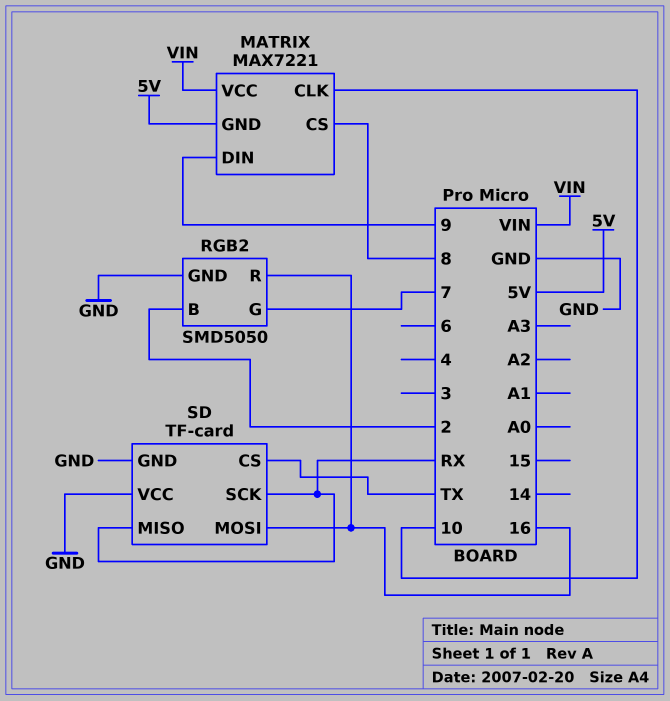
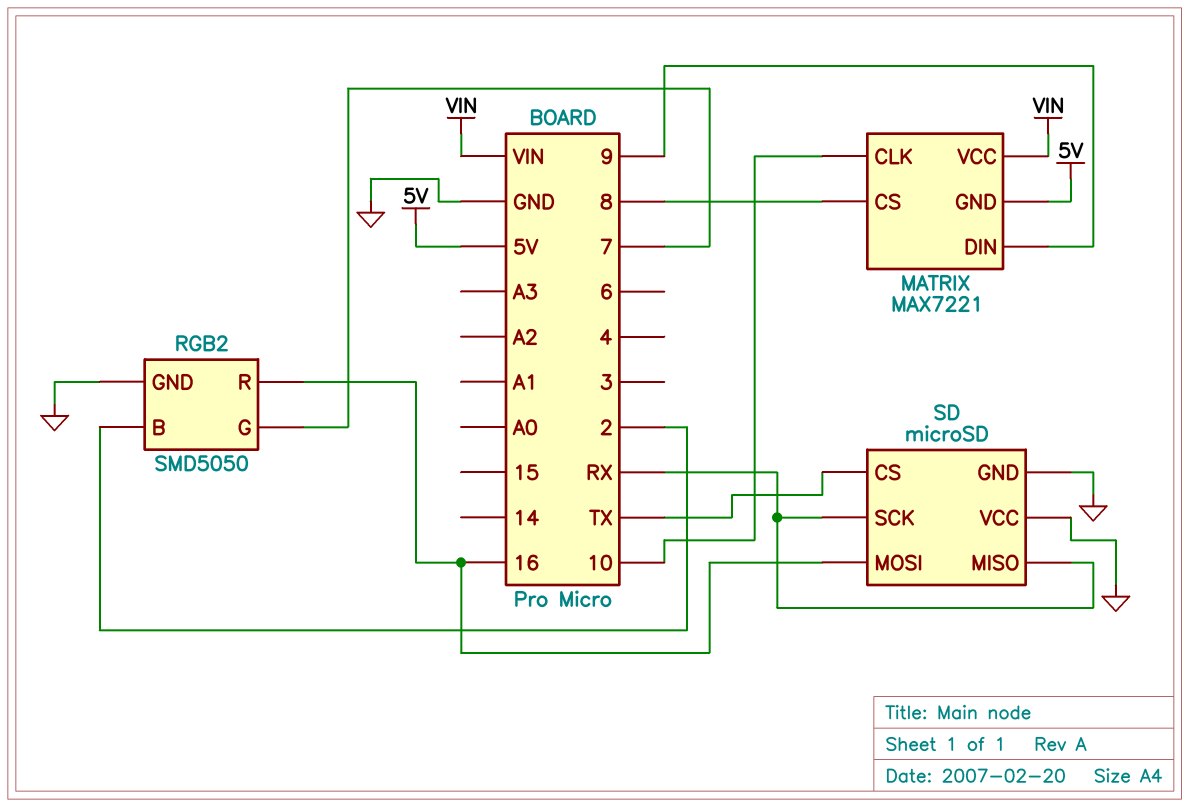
SD: TF-card -> microSD

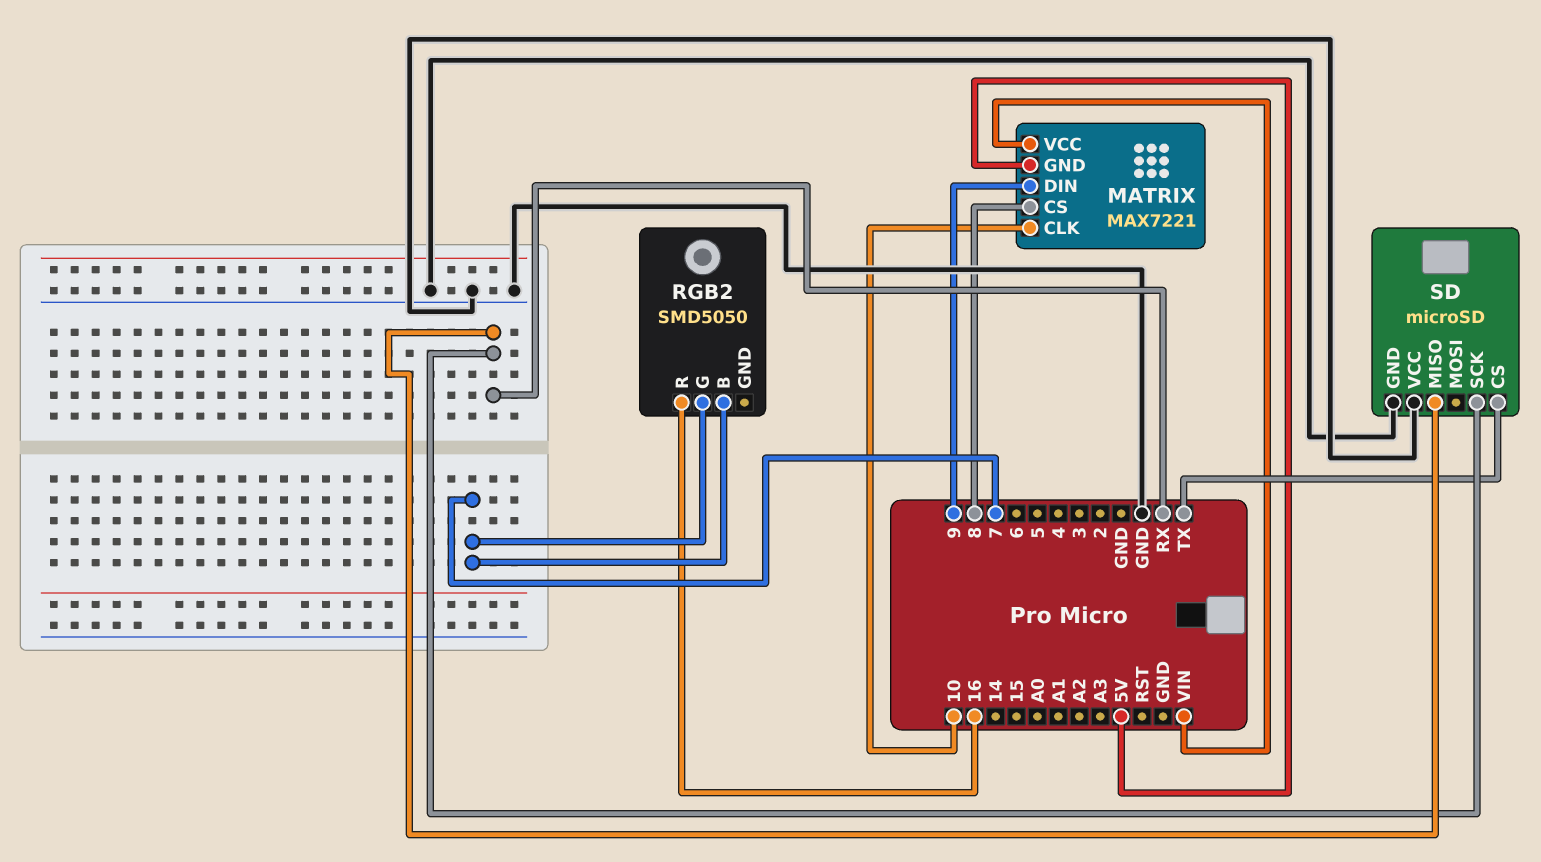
RGB2 pin B: 2 -> 7
RGB2 pin GND: GND -> none
SD pin MOSI: 16 -> none

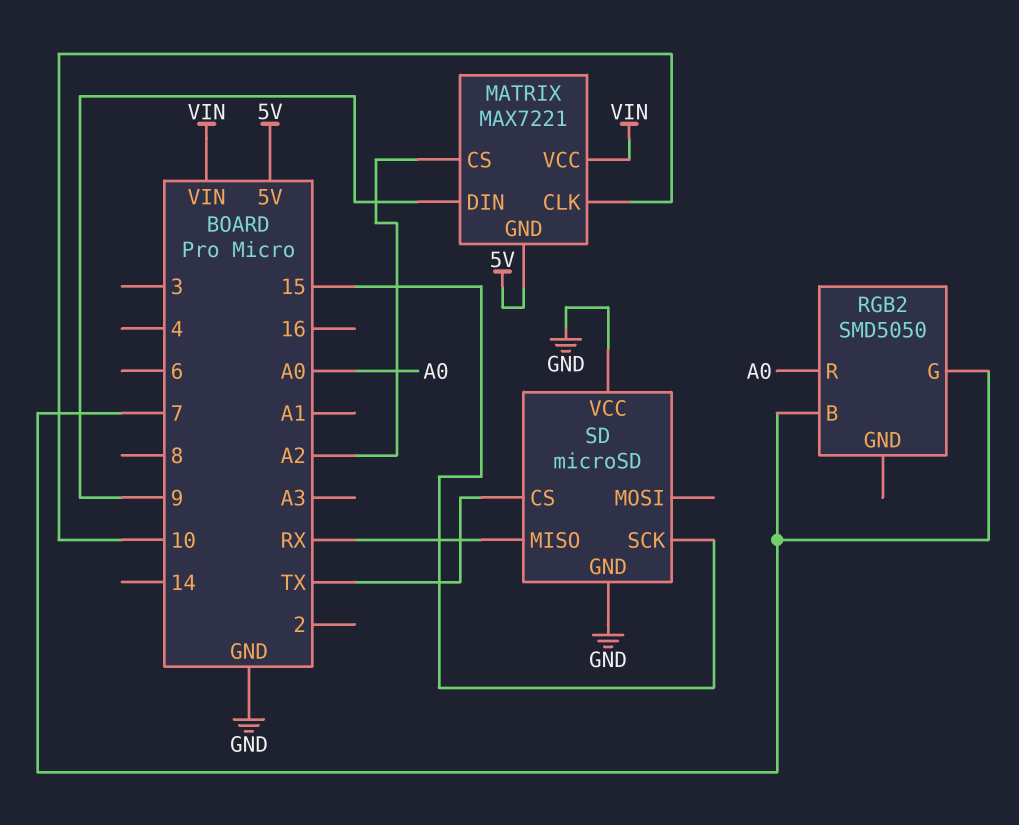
MATRIX pin CS: 8 -> A2
RGB2 pin R: 16 -> A0
SD pin SCK: RX -> 15

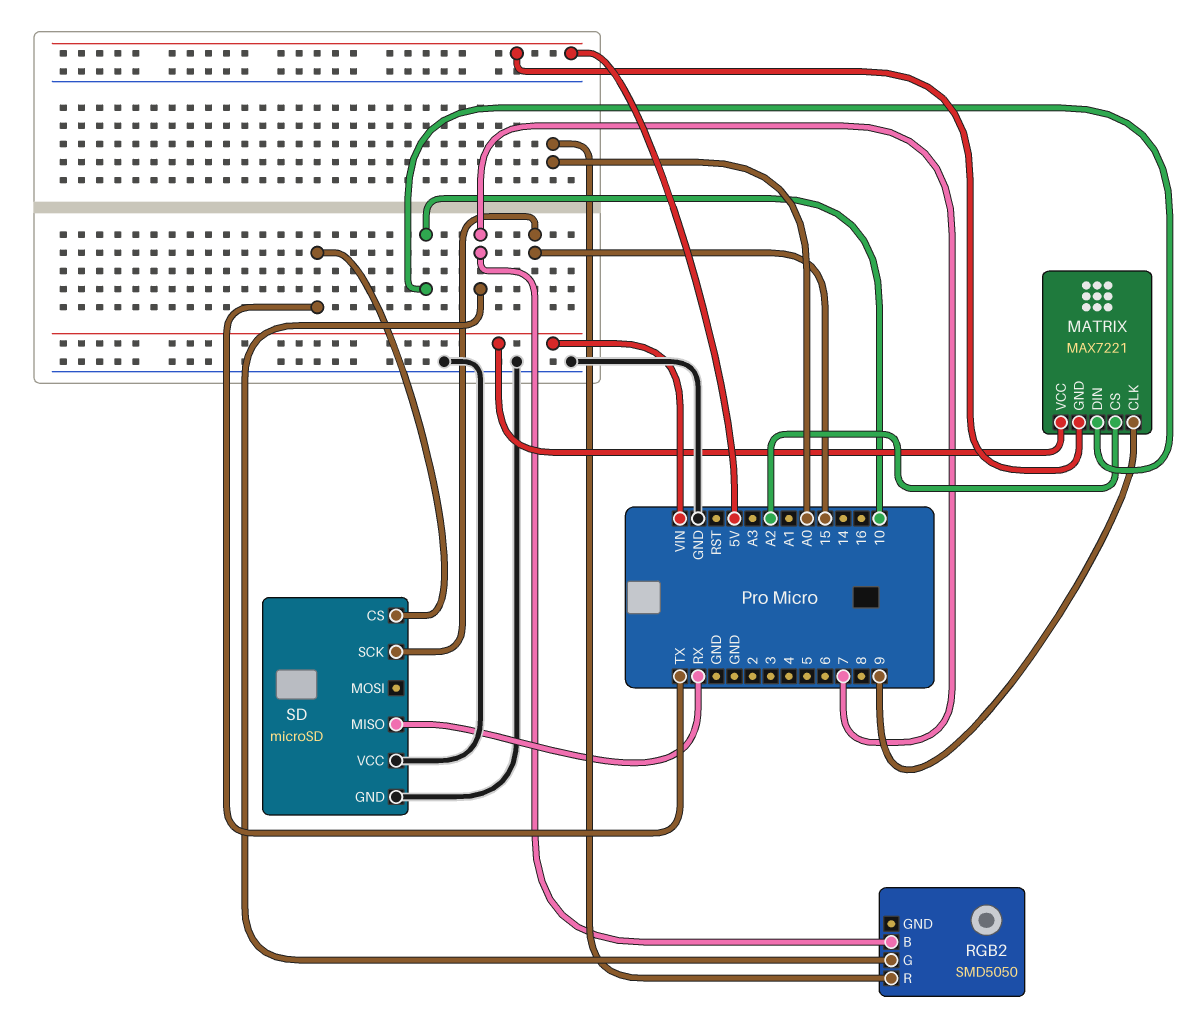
MATRIX pin CLK: 10 -> 9
MATRIX pin DIN: 9 -> 10

